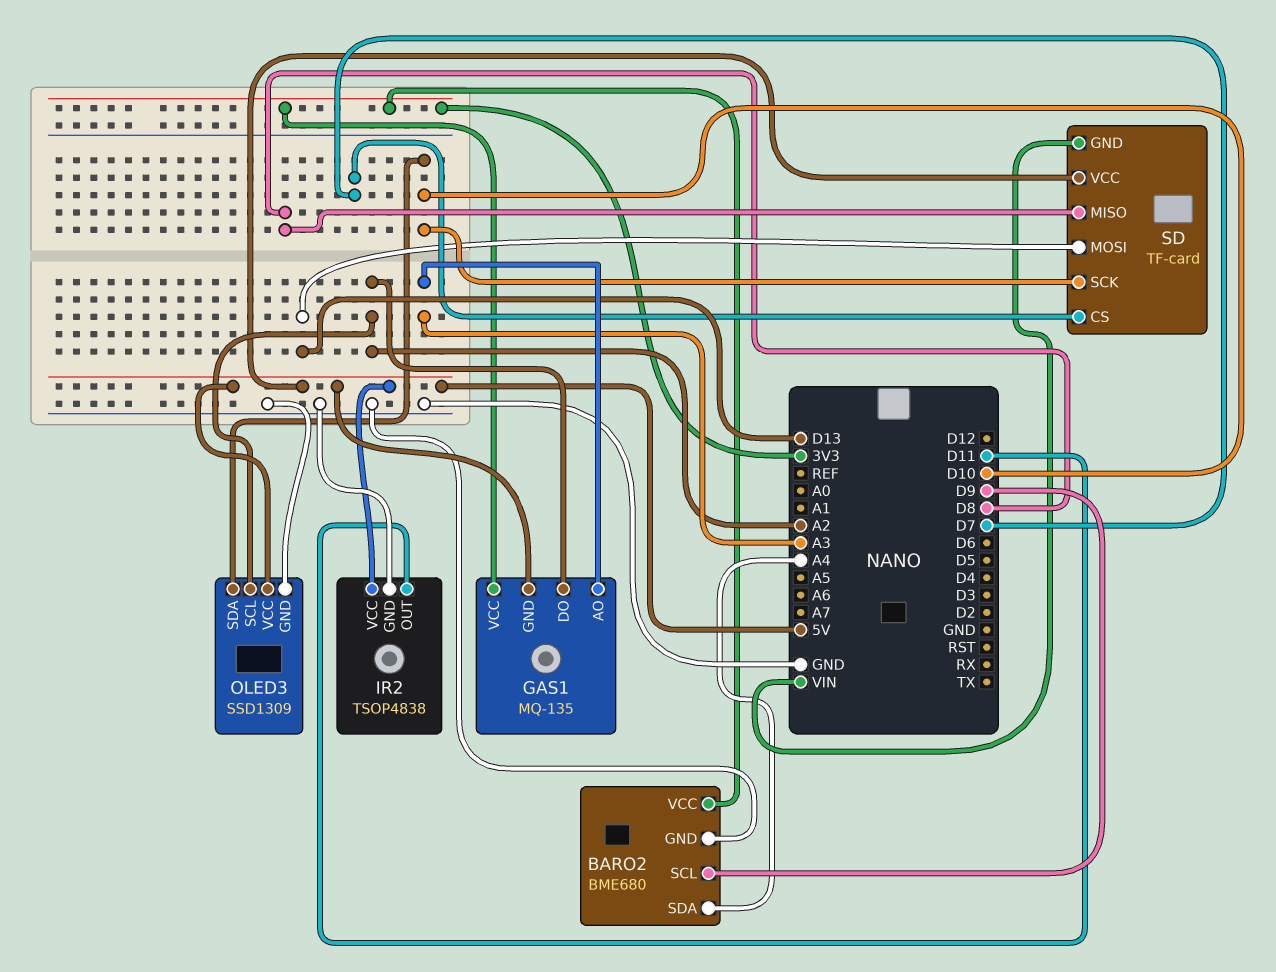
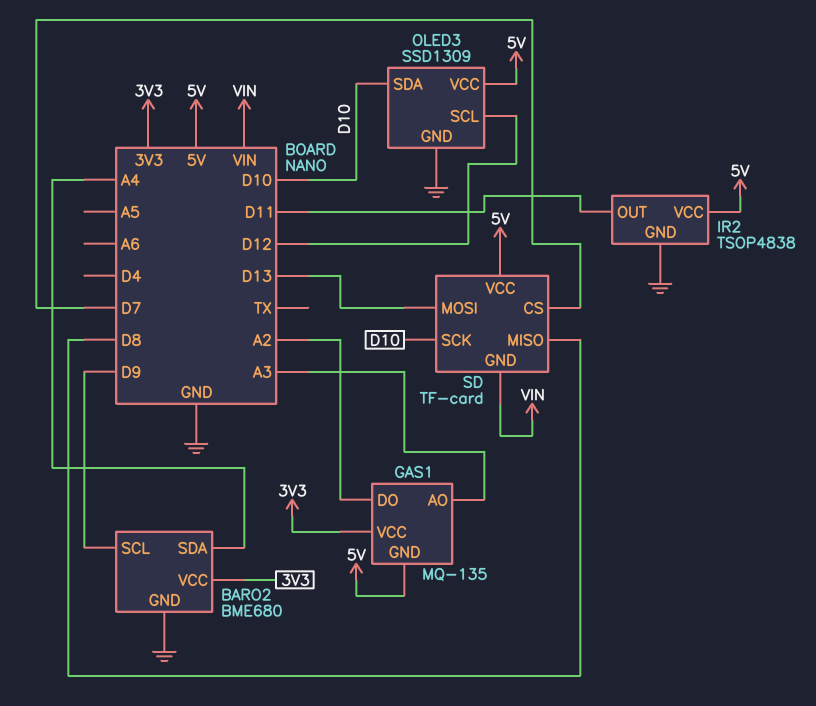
OLED3 pin SCL: A2 -> D12

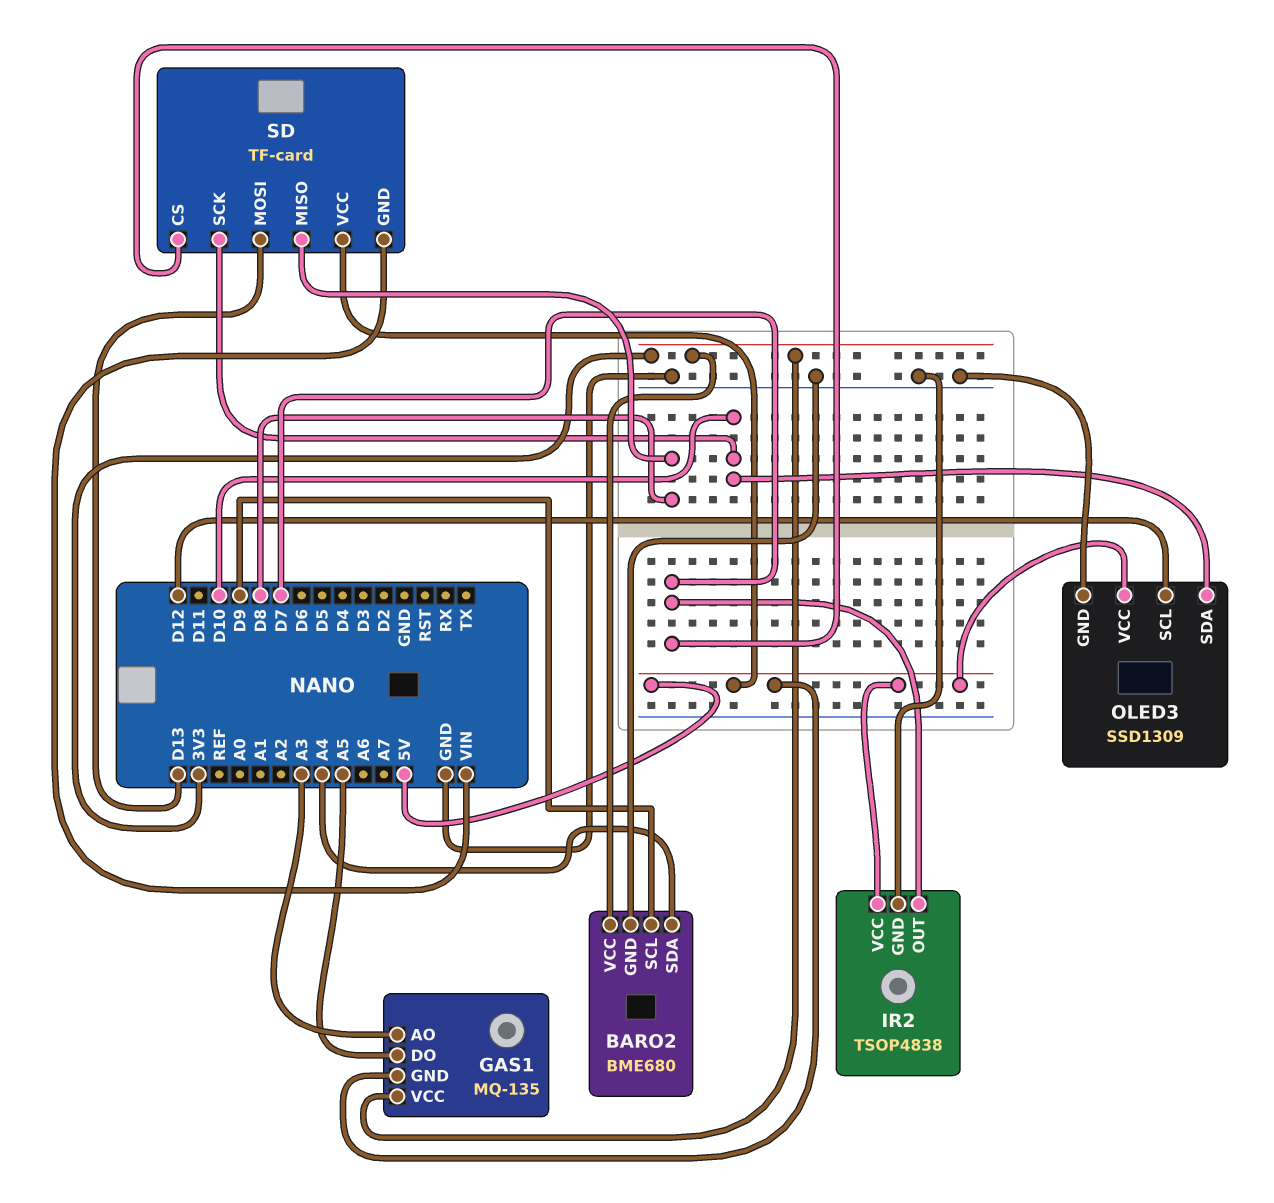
GAS1 pin DO: A2 -> A5
IR2 pin OUT: D11 -> D7

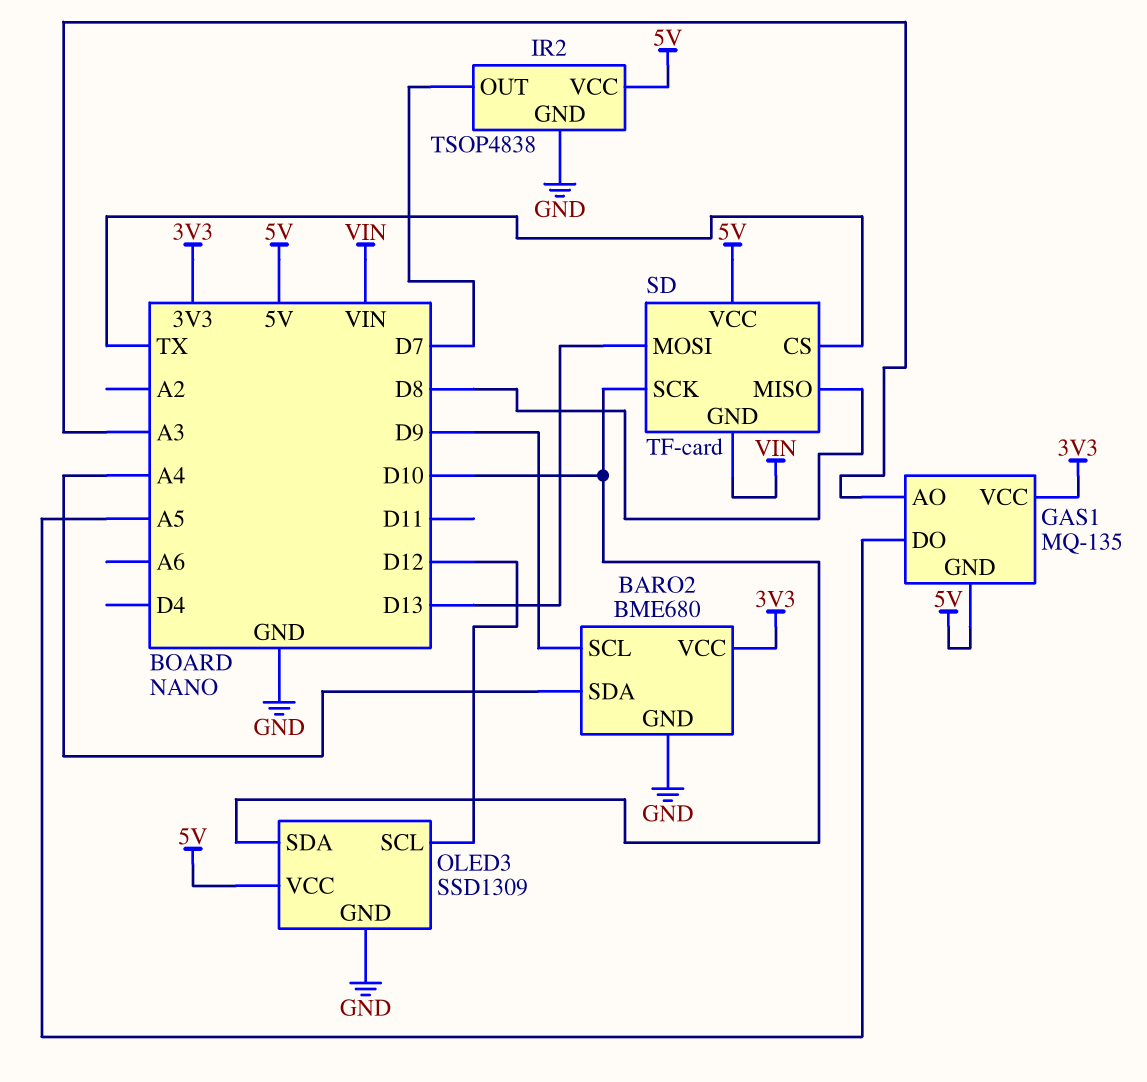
SD pin CS: D7 -> TX

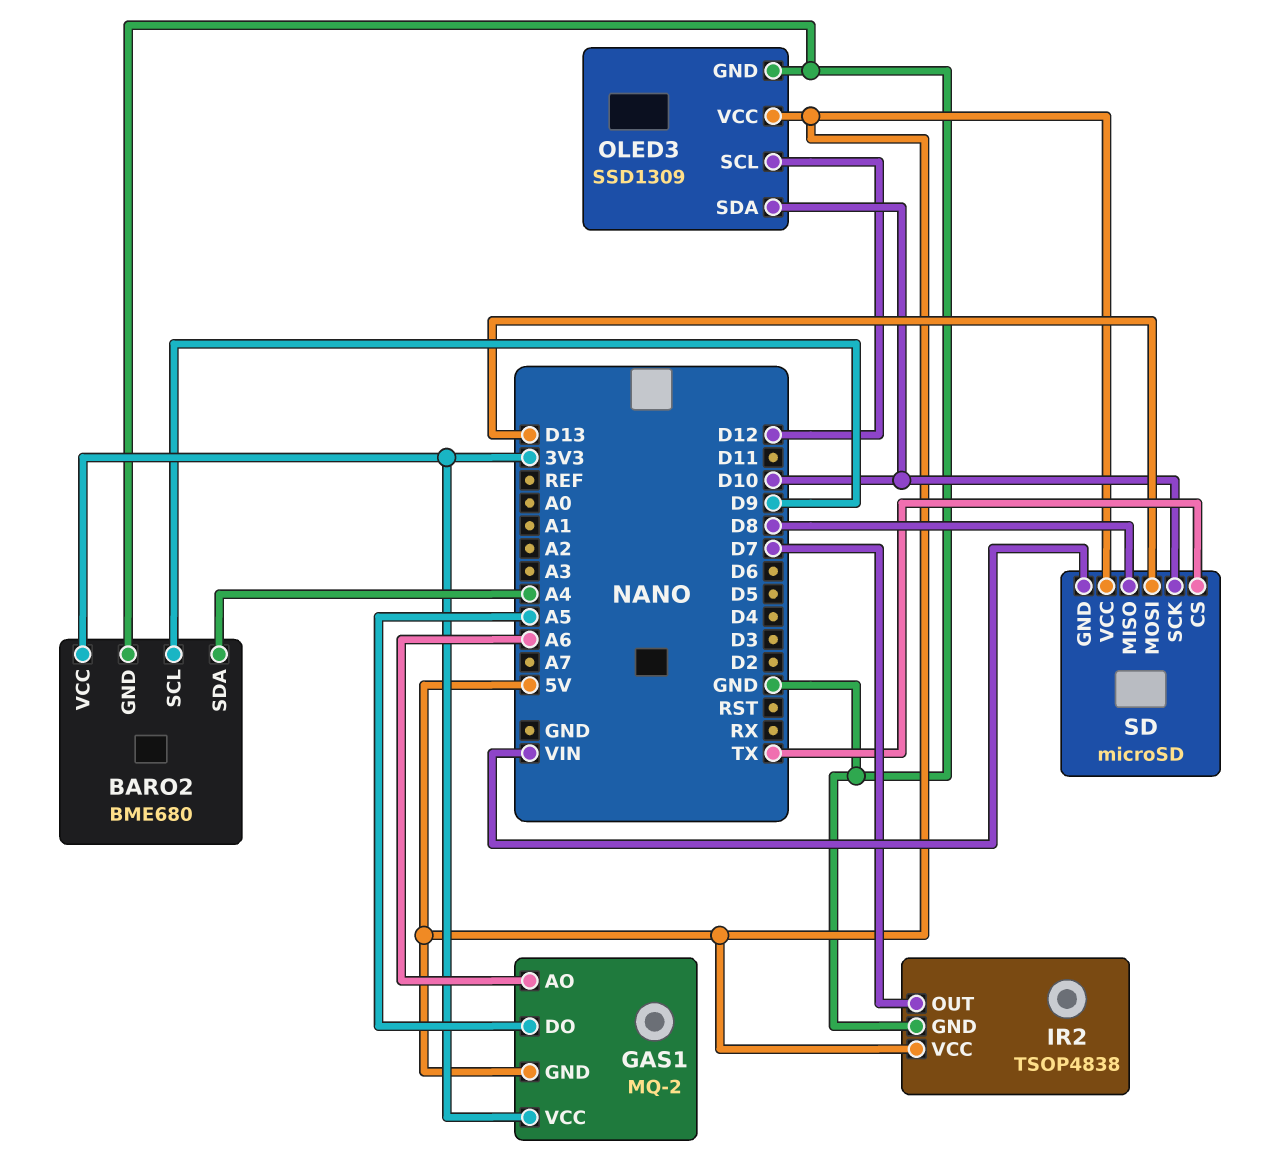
GAS1: MQ-135 -> MQ-2
GAS1 pin AO: A3 -> A6
SD: TF-card -> microSD

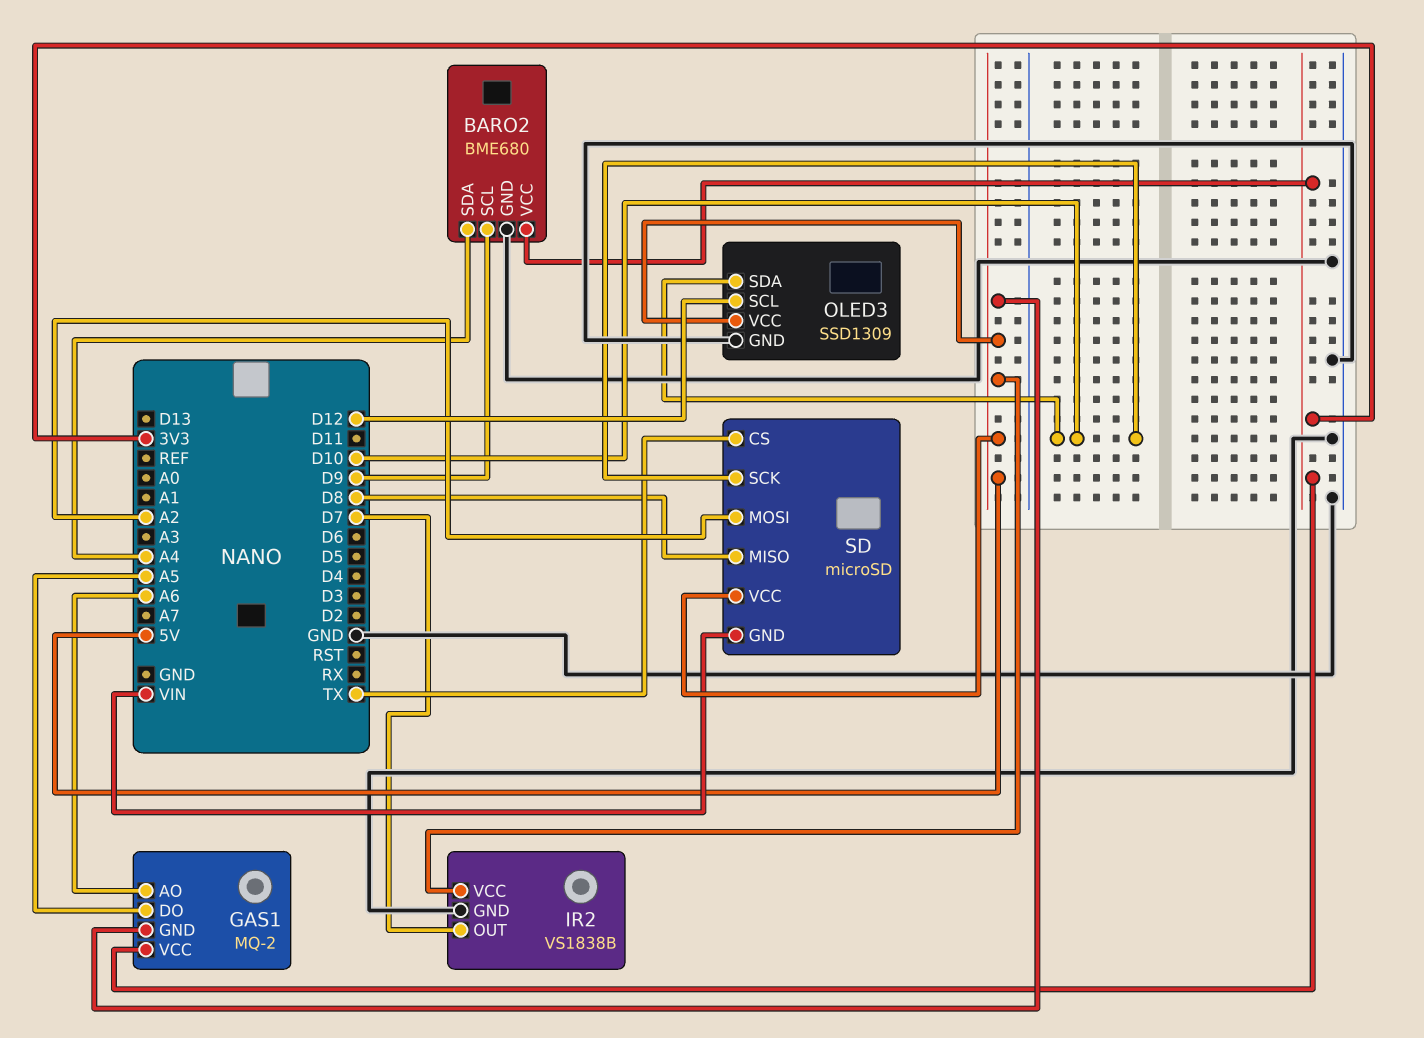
IR2: TSOP4838 -> VS1838B
SD pin MOSI: D13 -> A2

